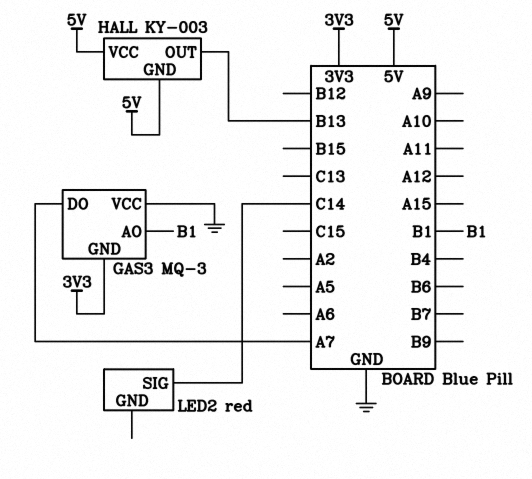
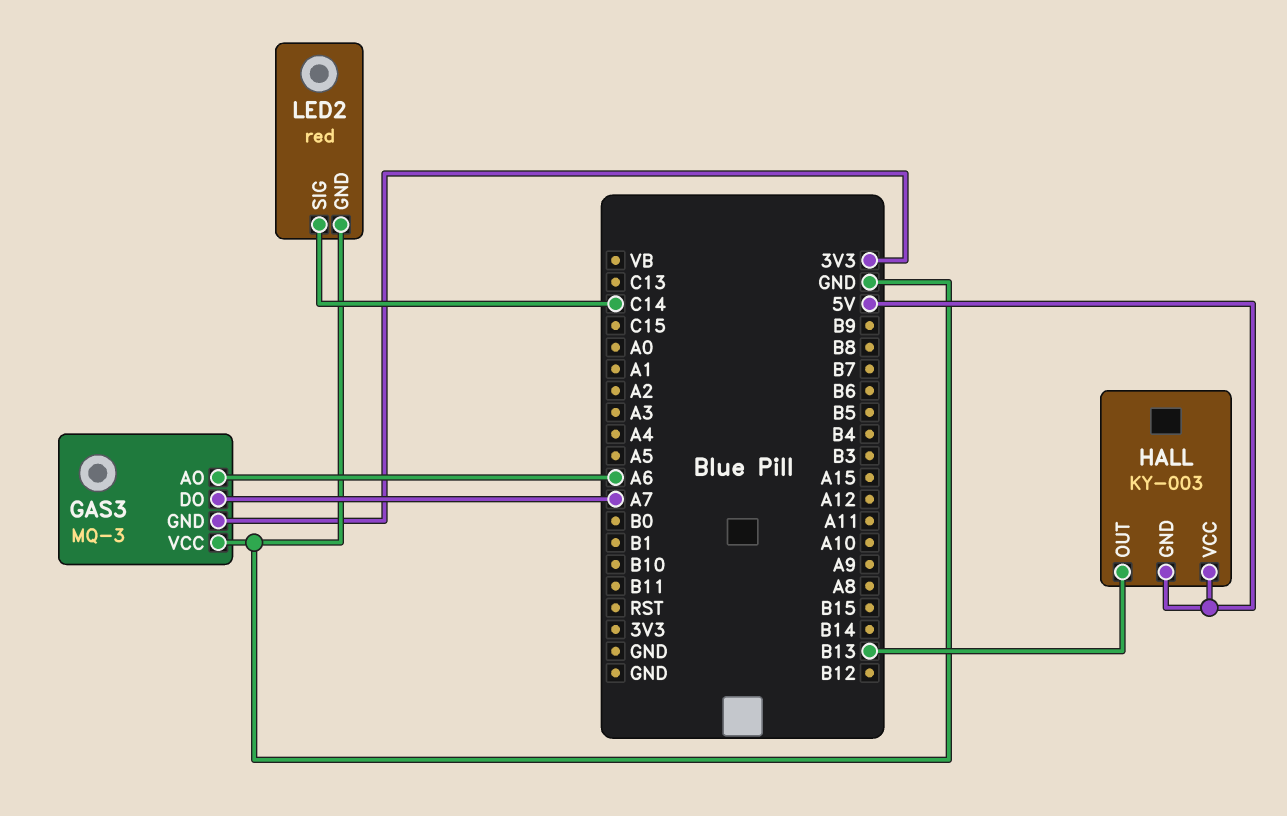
GAS3 pin AO: B1 -> A6
LED2 pin GND: none -> GND

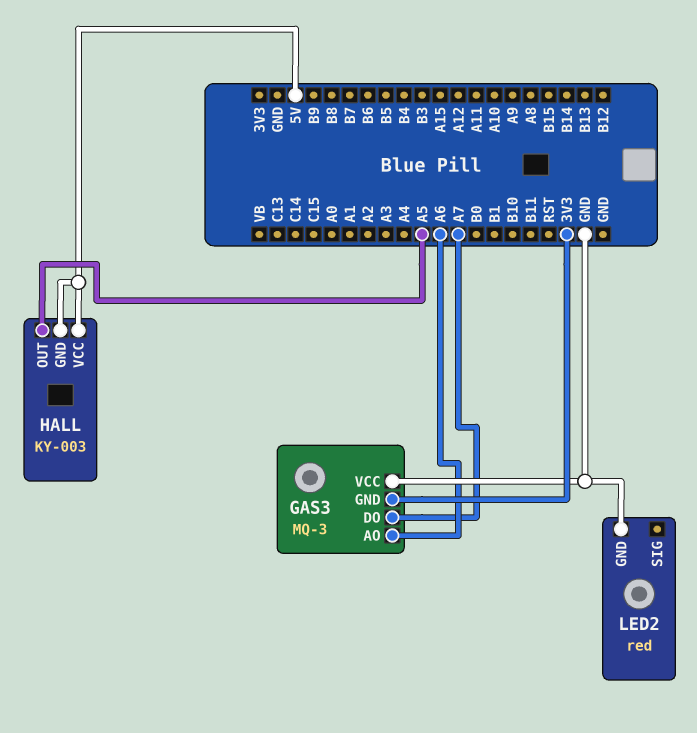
HALL pin OUT: B13 -> A5
LED2 pin SIG: C14 -> none

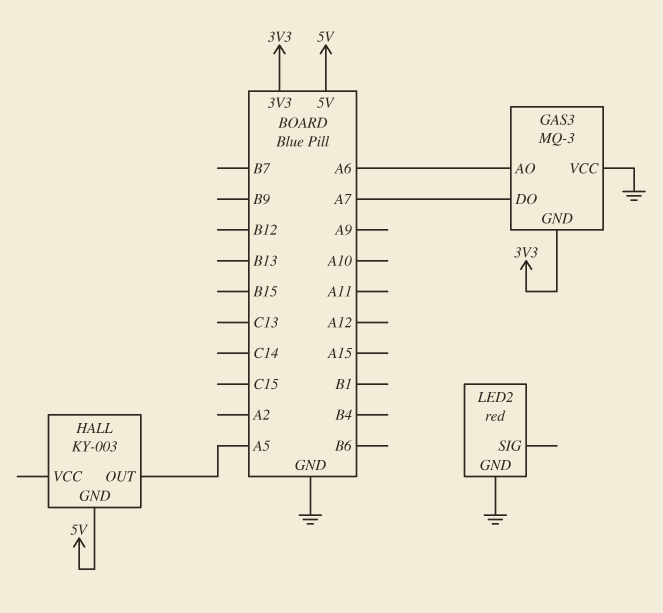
HALL pin VCC: 5V -> none

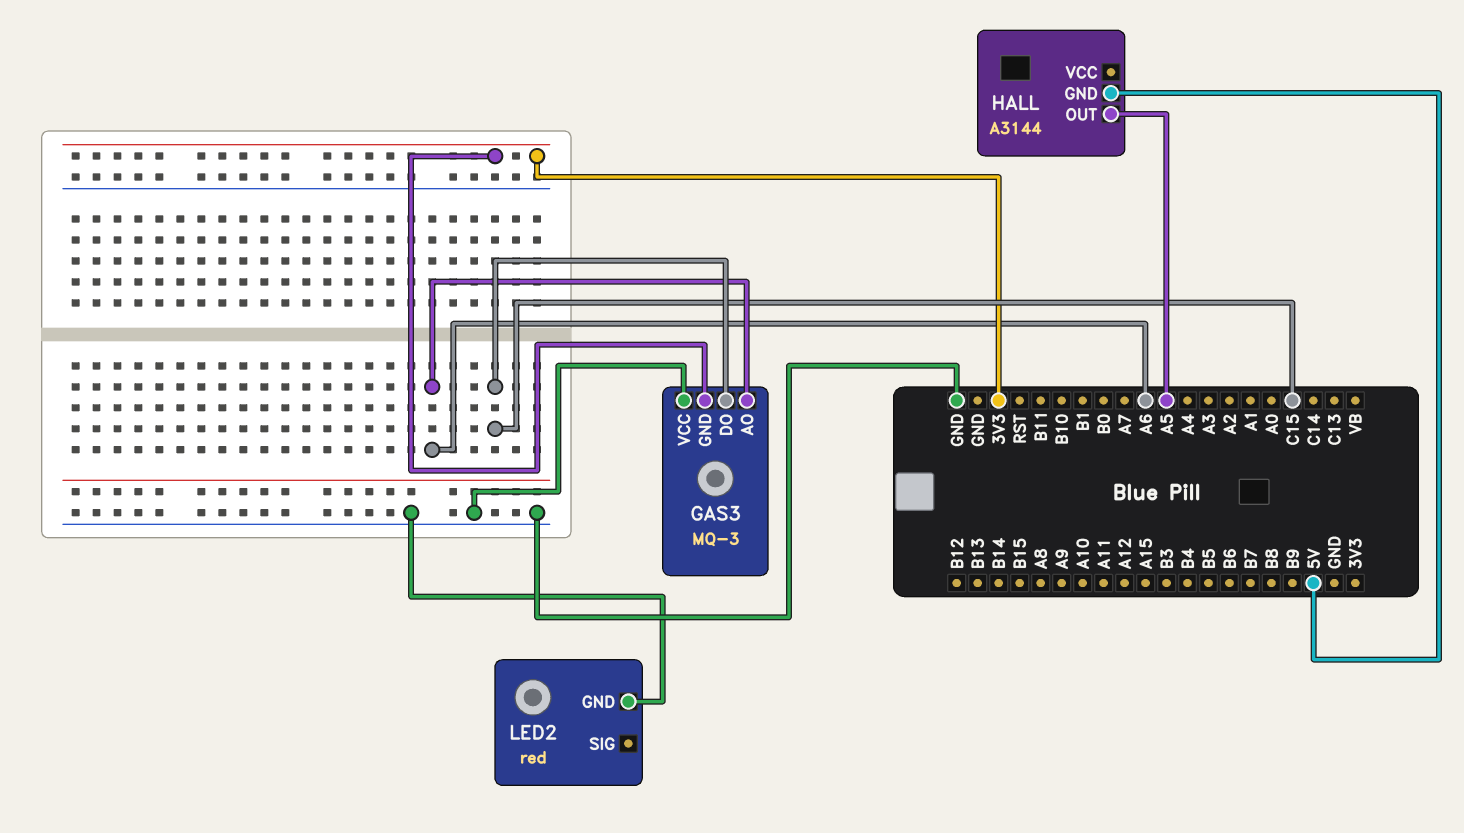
GAS3 pin DO: A7 -> C15
HALL: KY-003 -> A3144

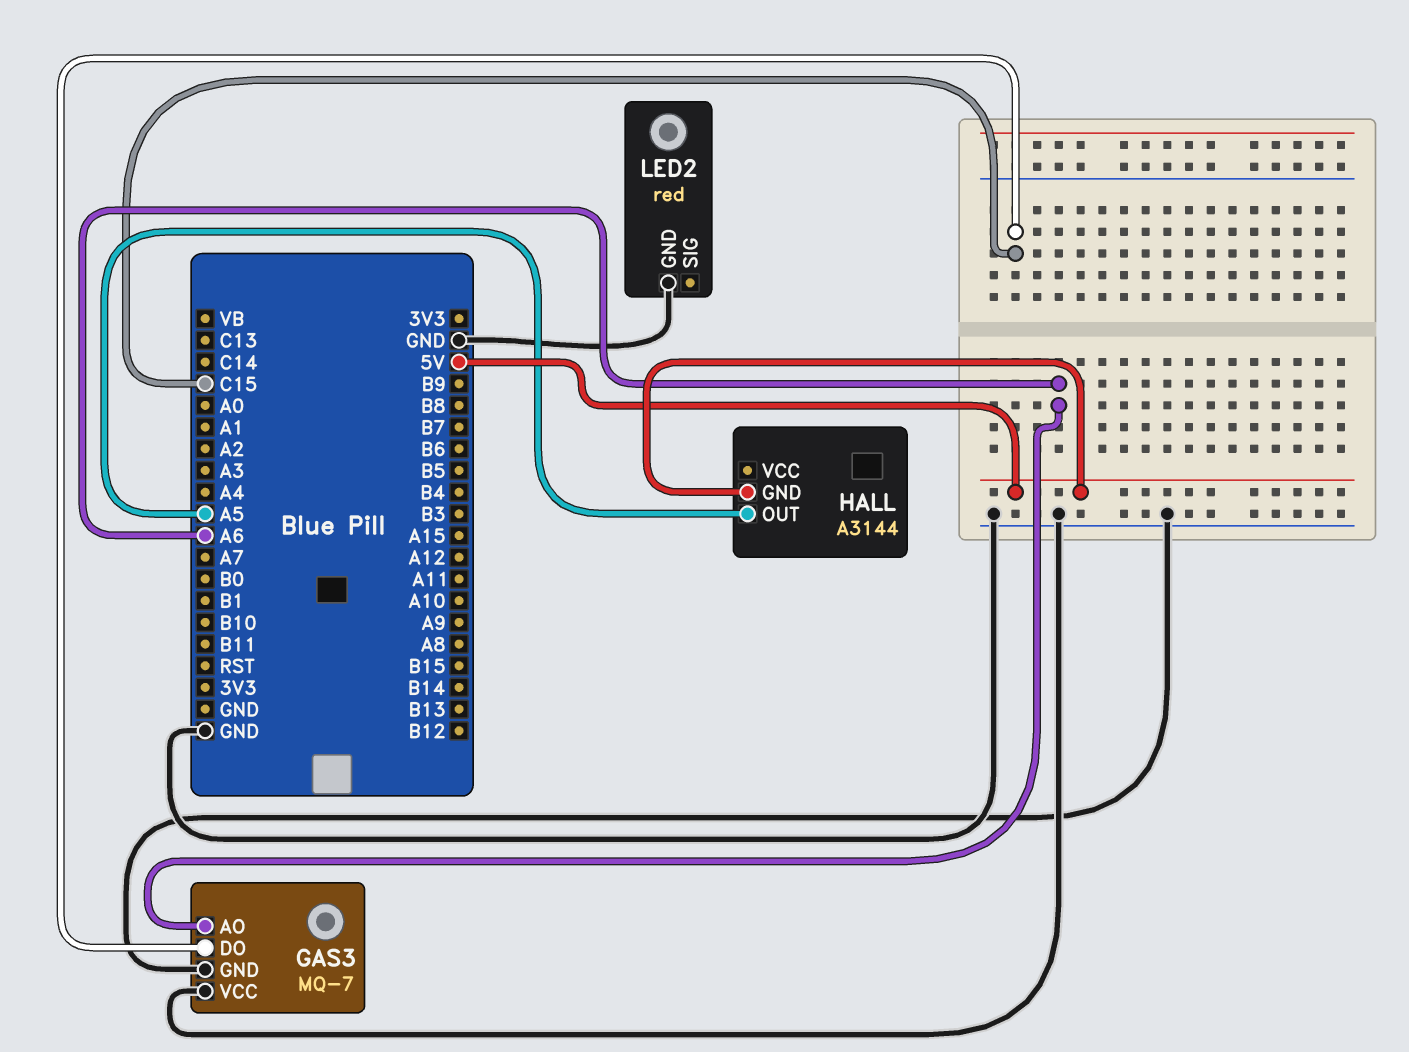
GAS3: MQ-3 -> MQ-7
GAS3 pin GND: 3V3 -> GND

